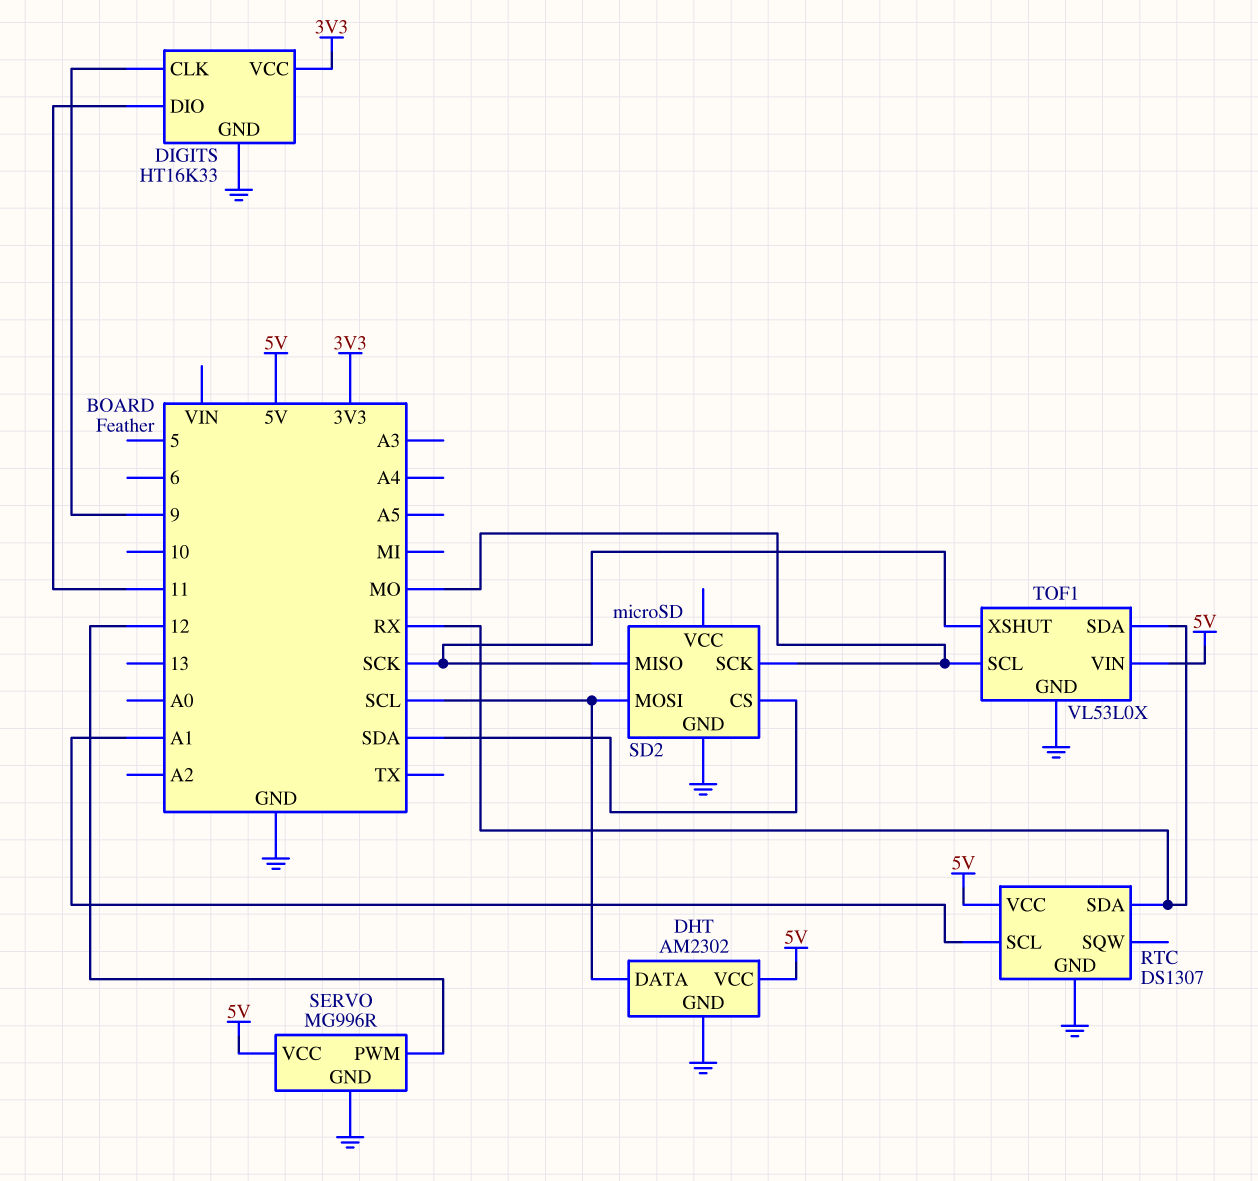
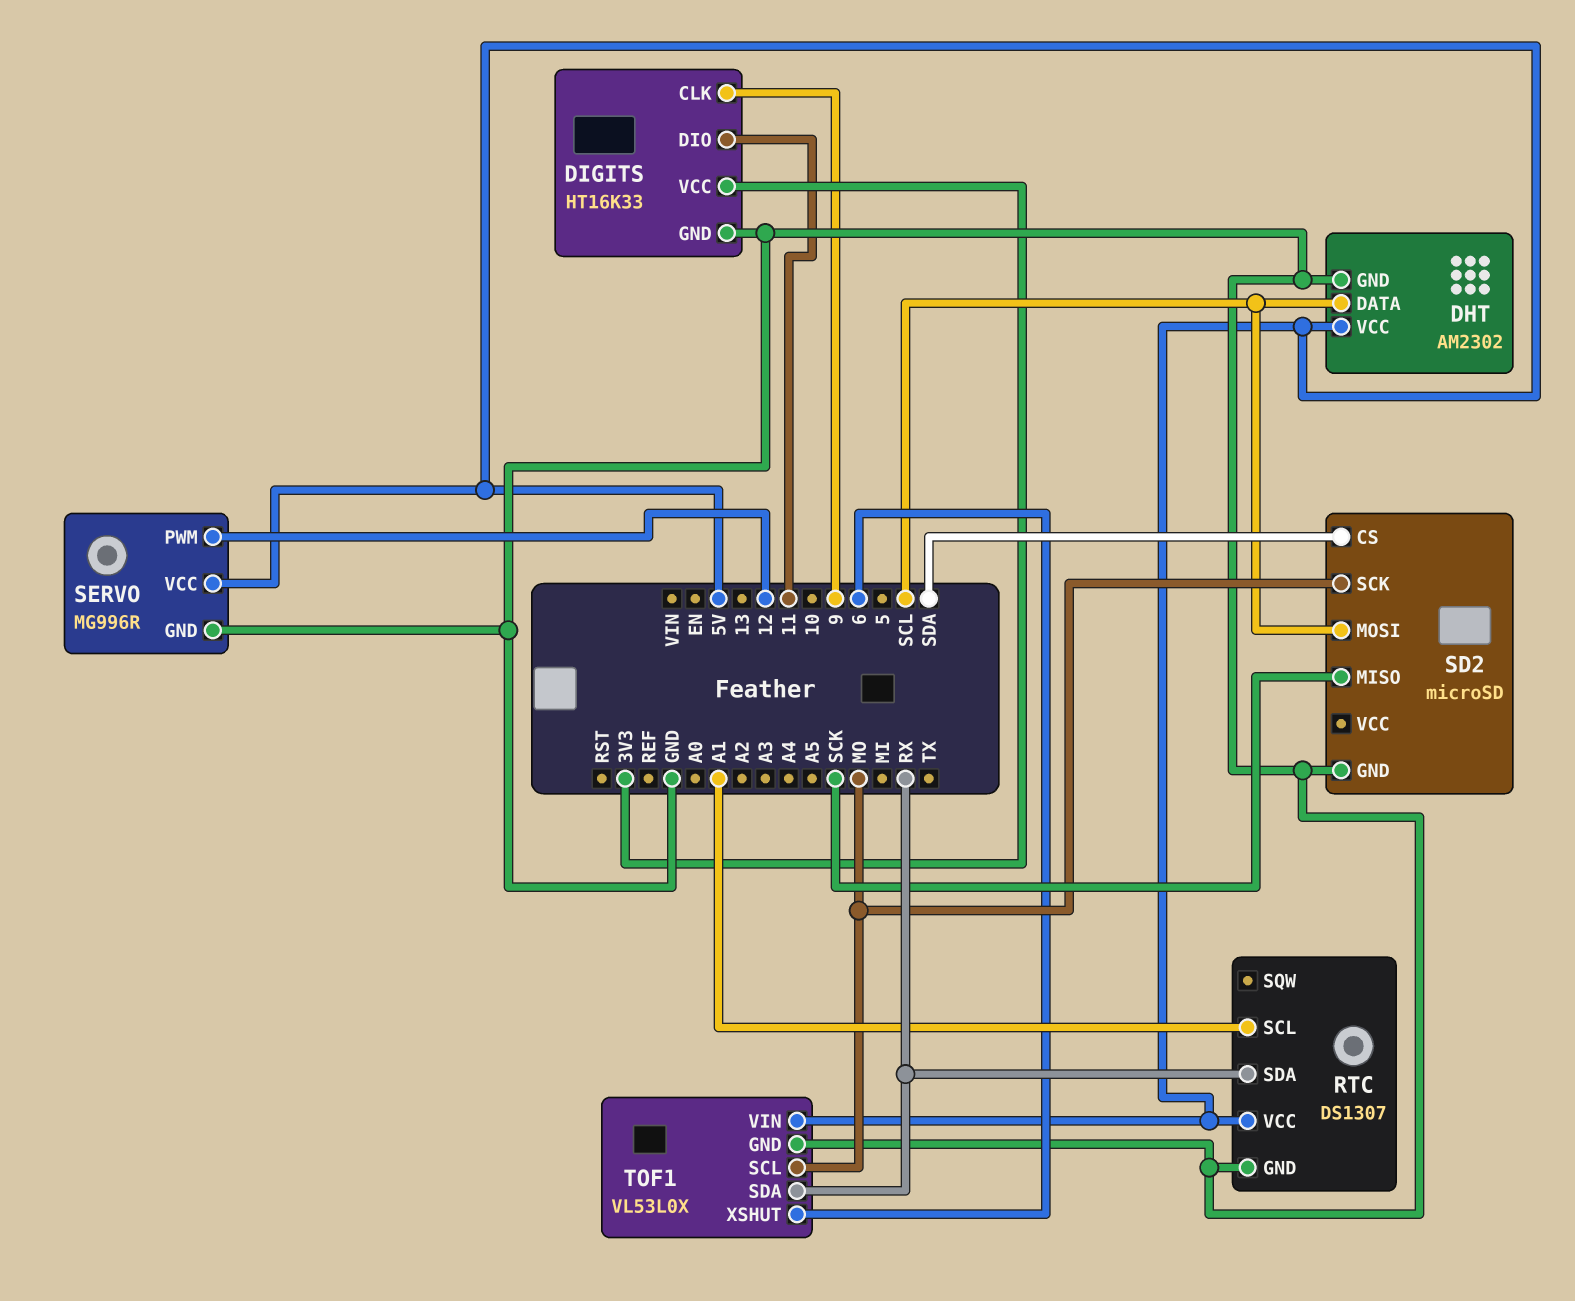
TOF1 pin XSHUT: SCK -> 6

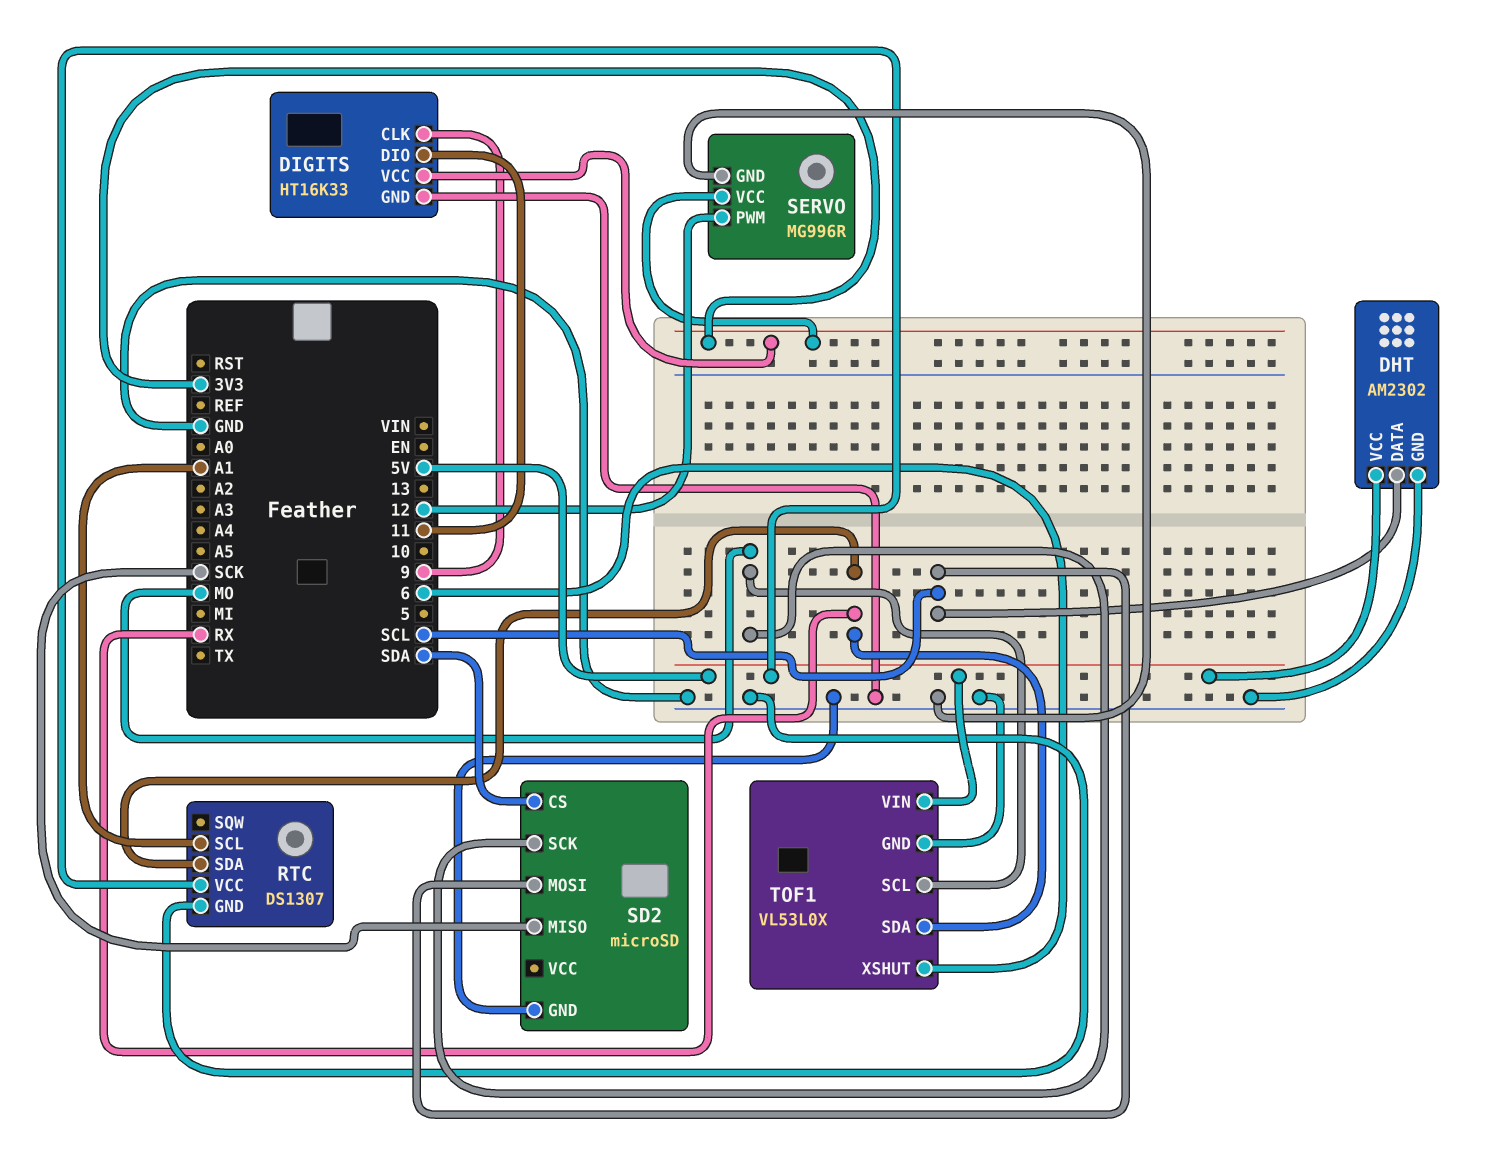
SERVO pin VCC: 5V -> 3V3

